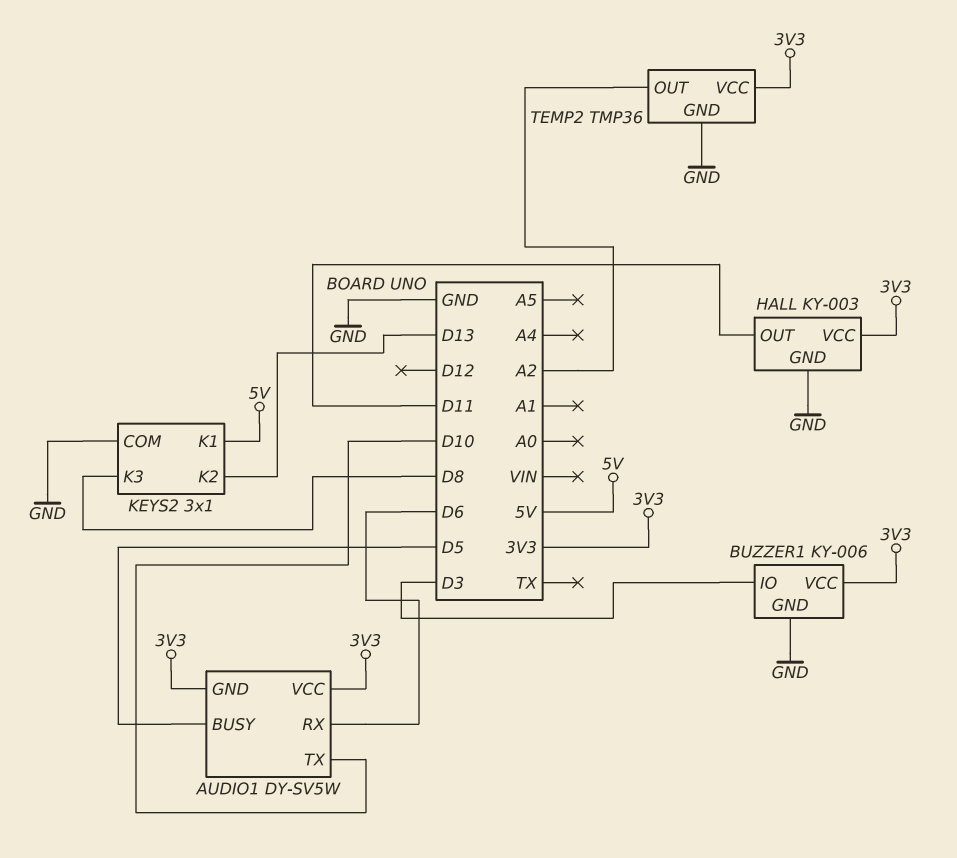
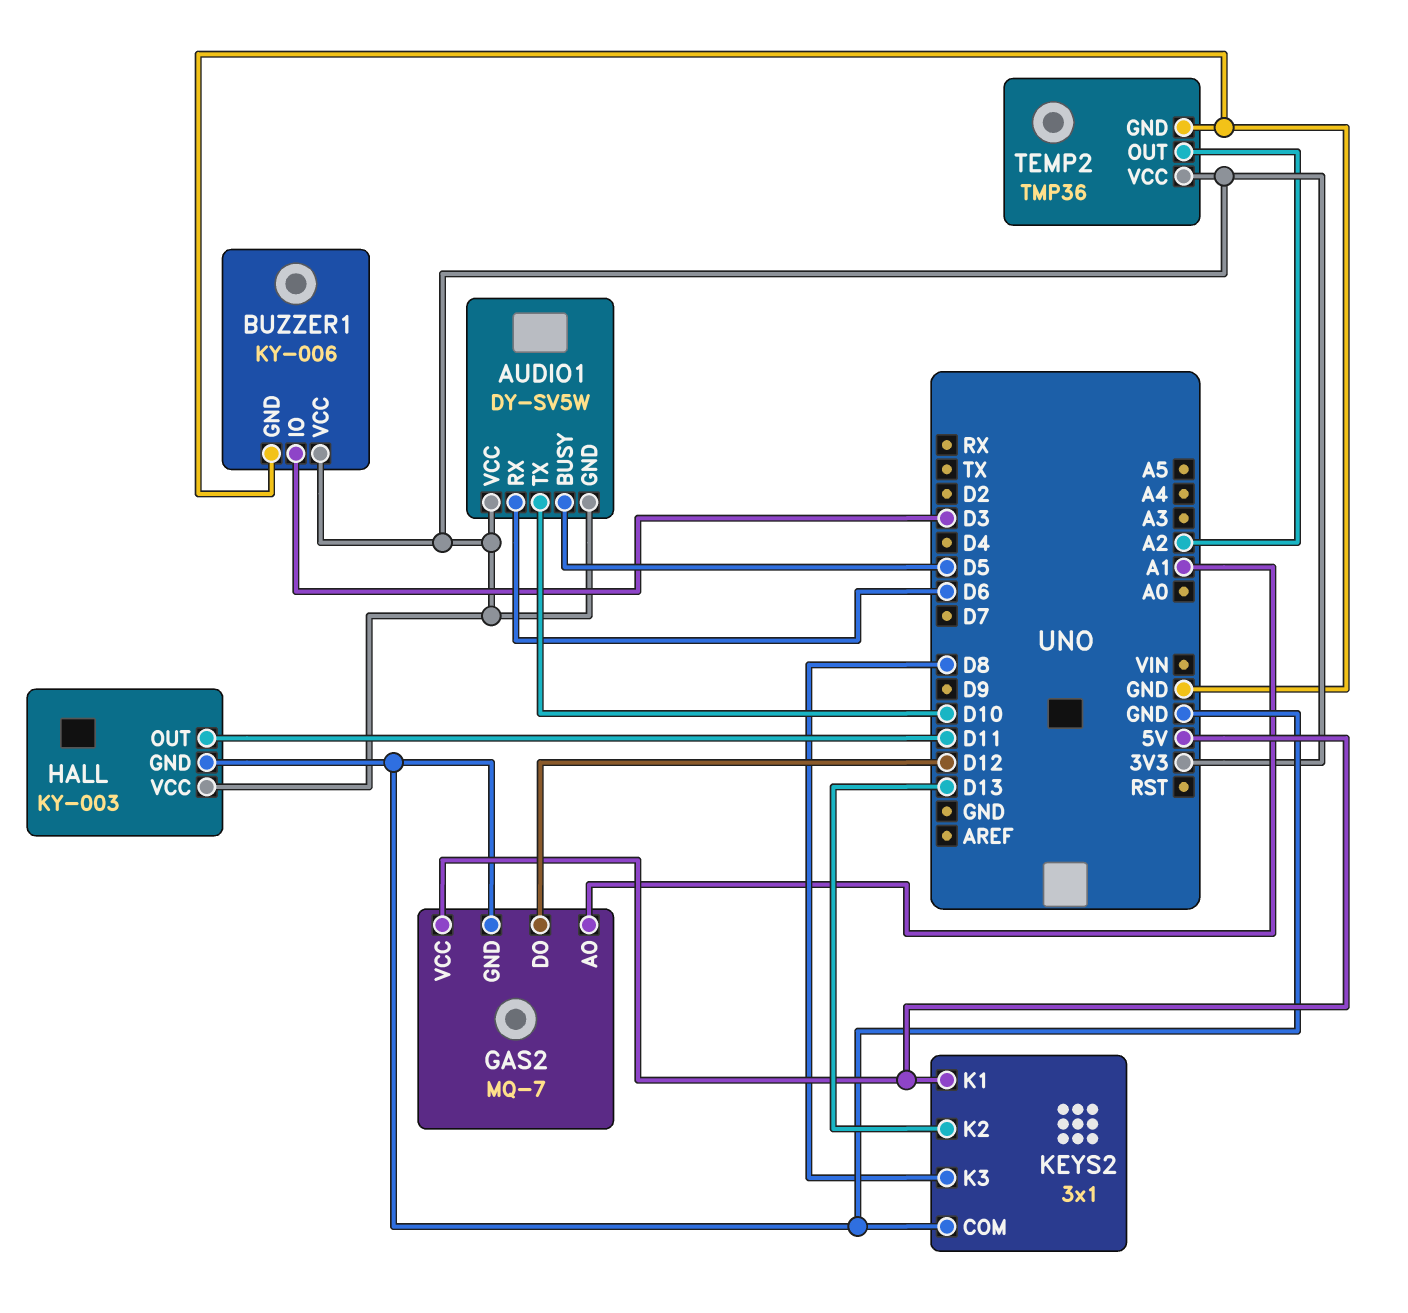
GAS2: none -> MQ-7
GAS2 pin AO: none -> A1
GAS2 pin DO: none -> D12
GAS2 pin GND: none -> GND
GAS2 pin VCC: none -> 5V

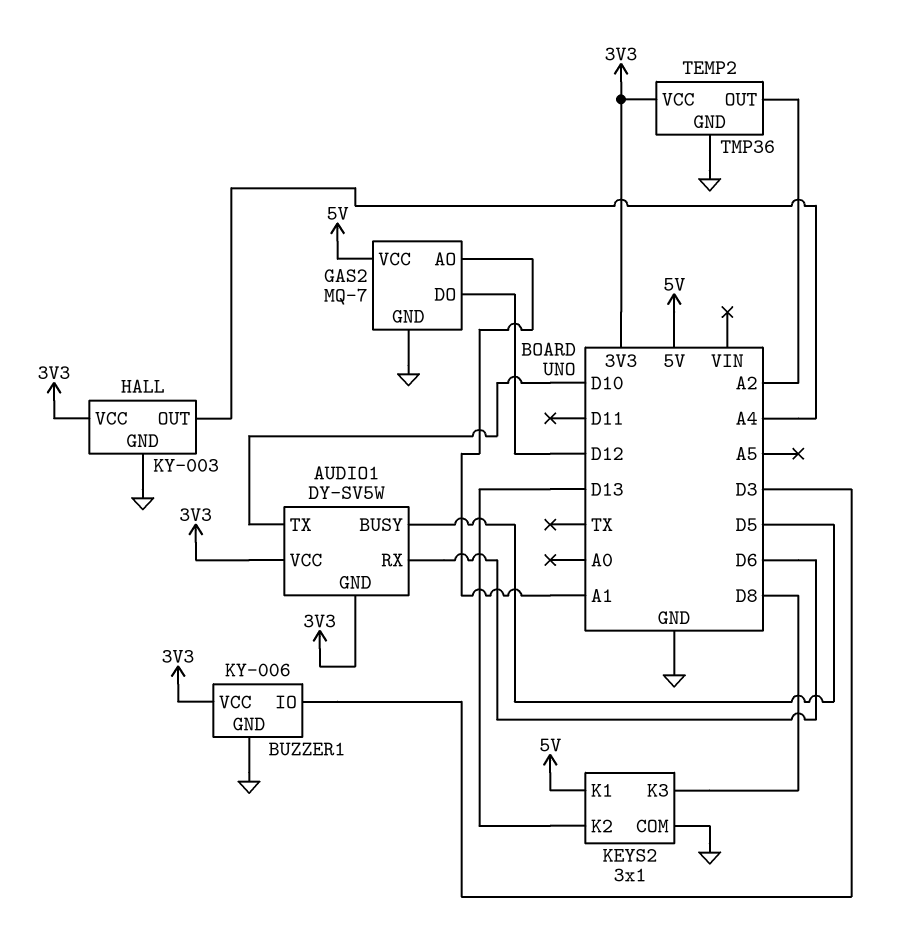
HALL pin OUT: D11 -> A4

